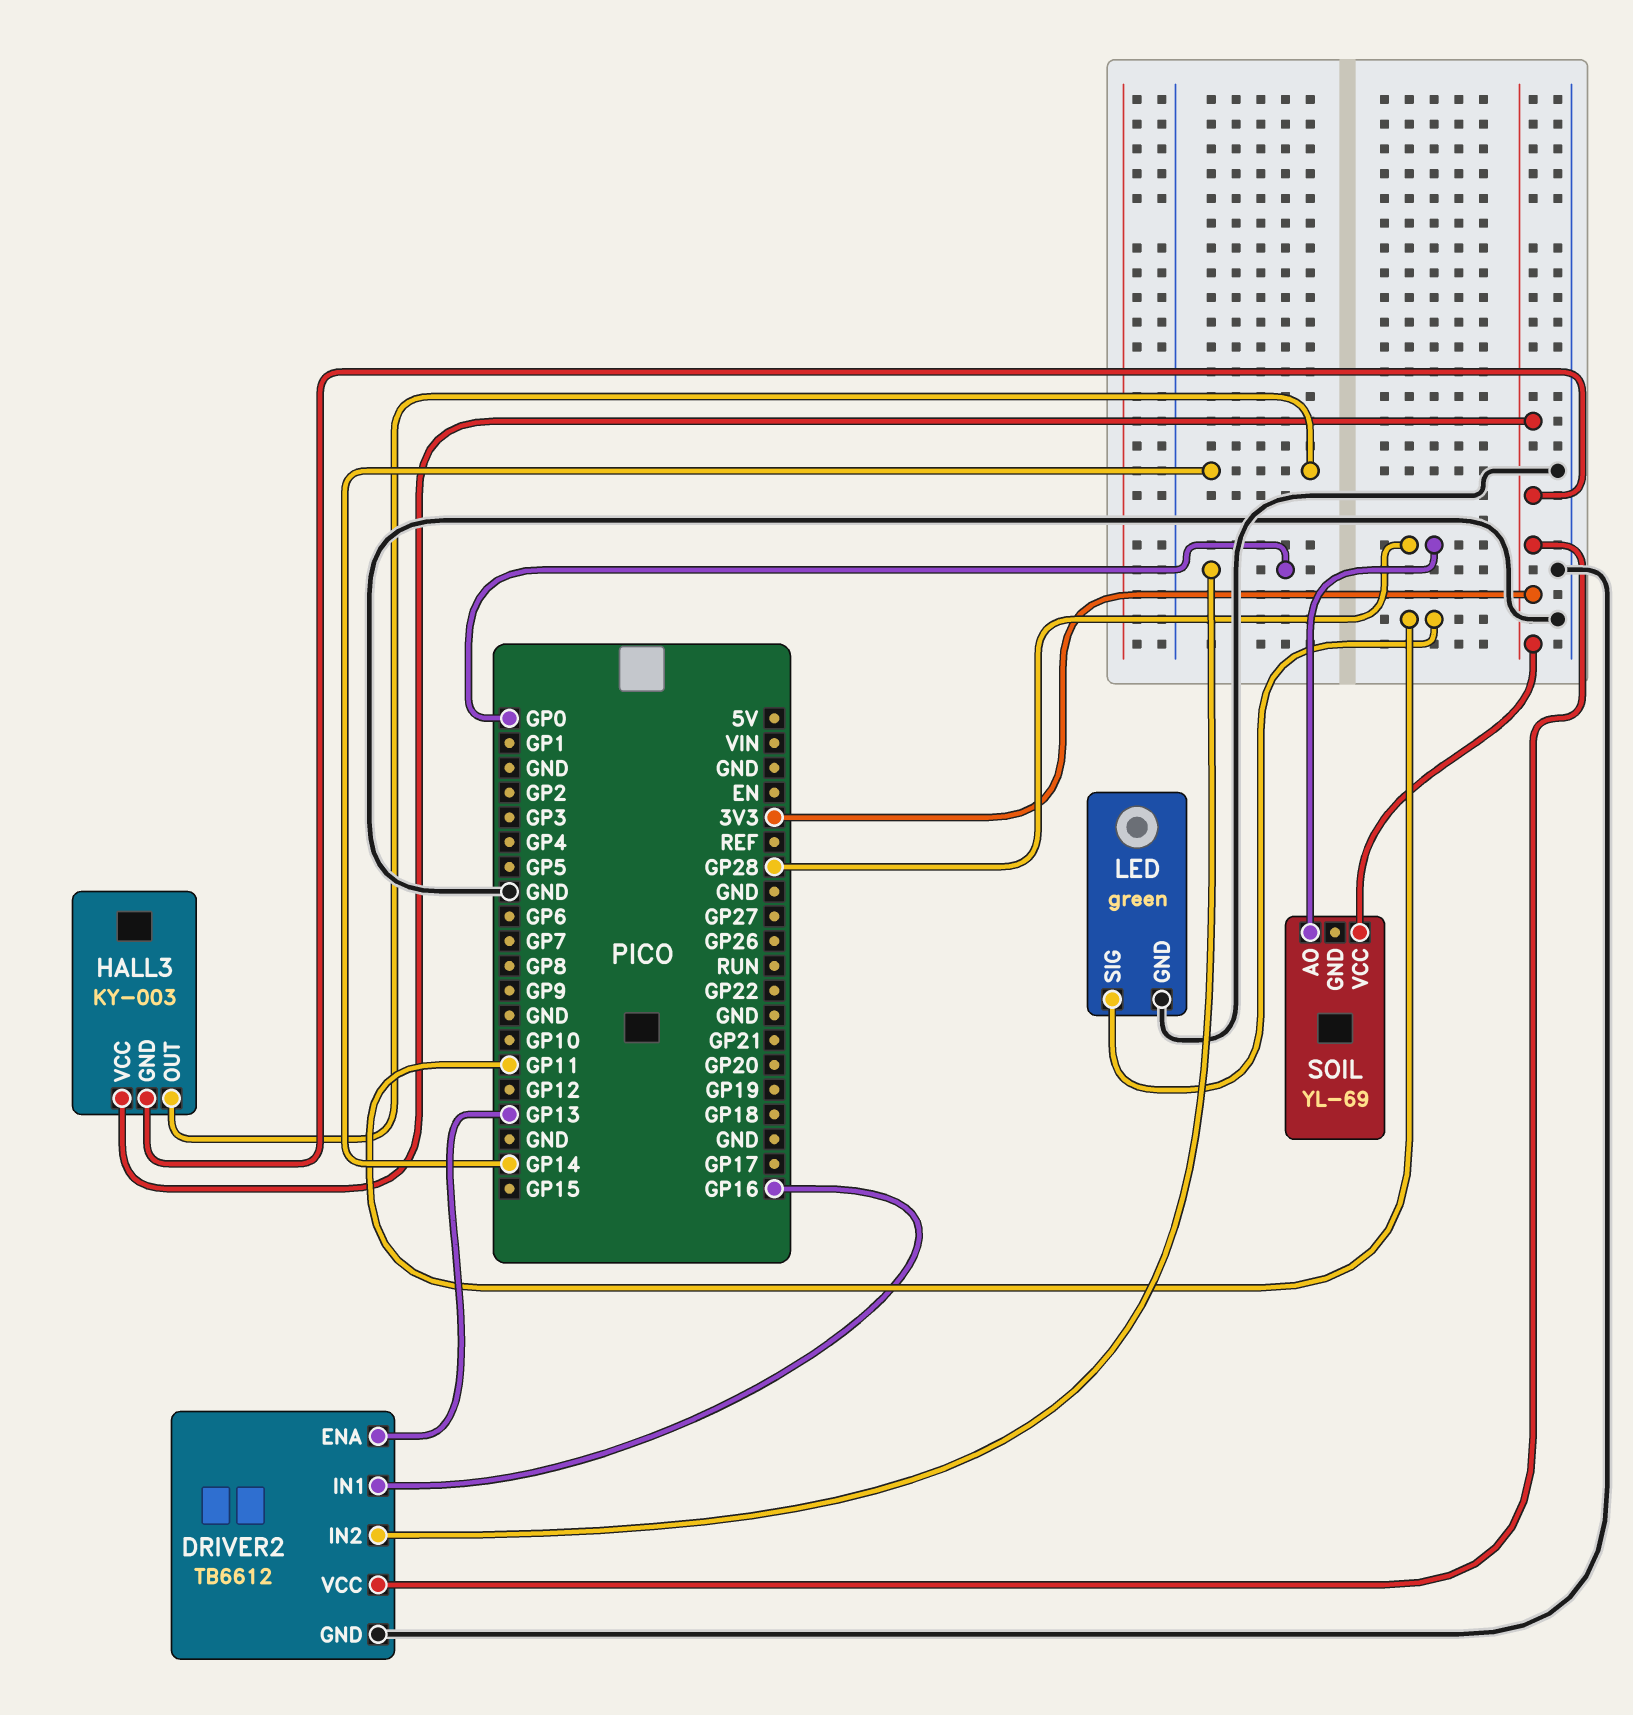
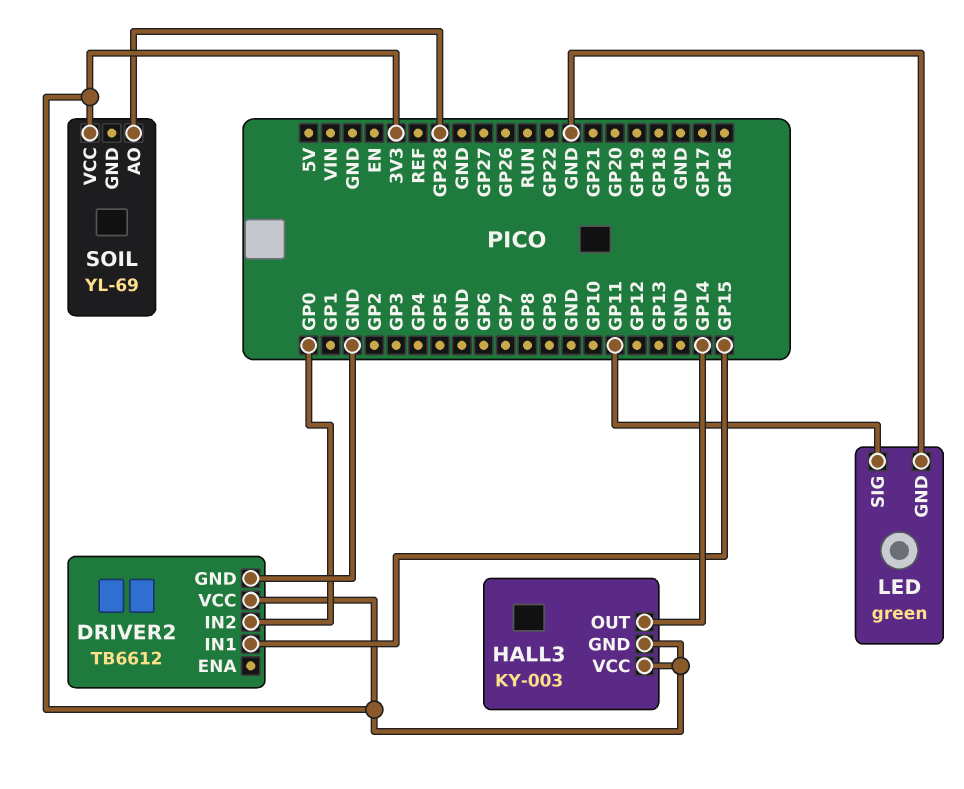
DRIVER2 pin ENA: GP13 -> none
DRIVER2 pin IN1: GP16 -> GP15

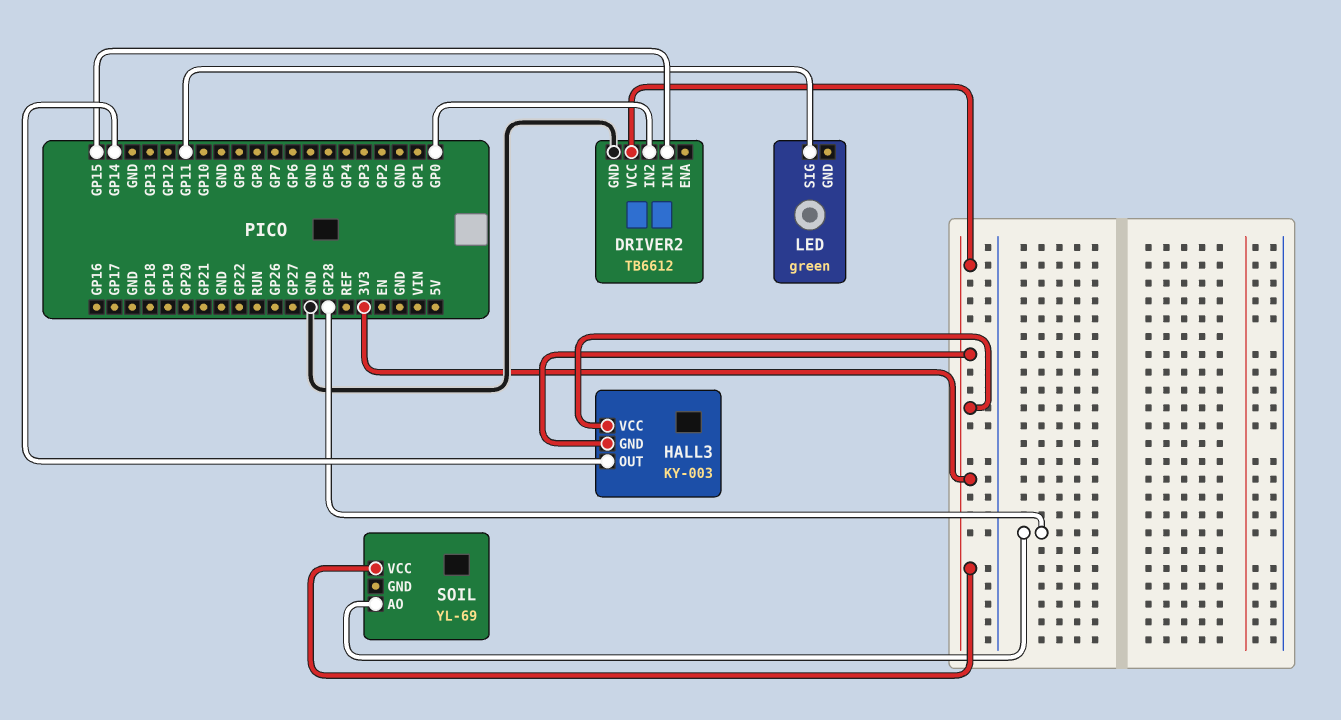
LED pin GND: GND -> none

